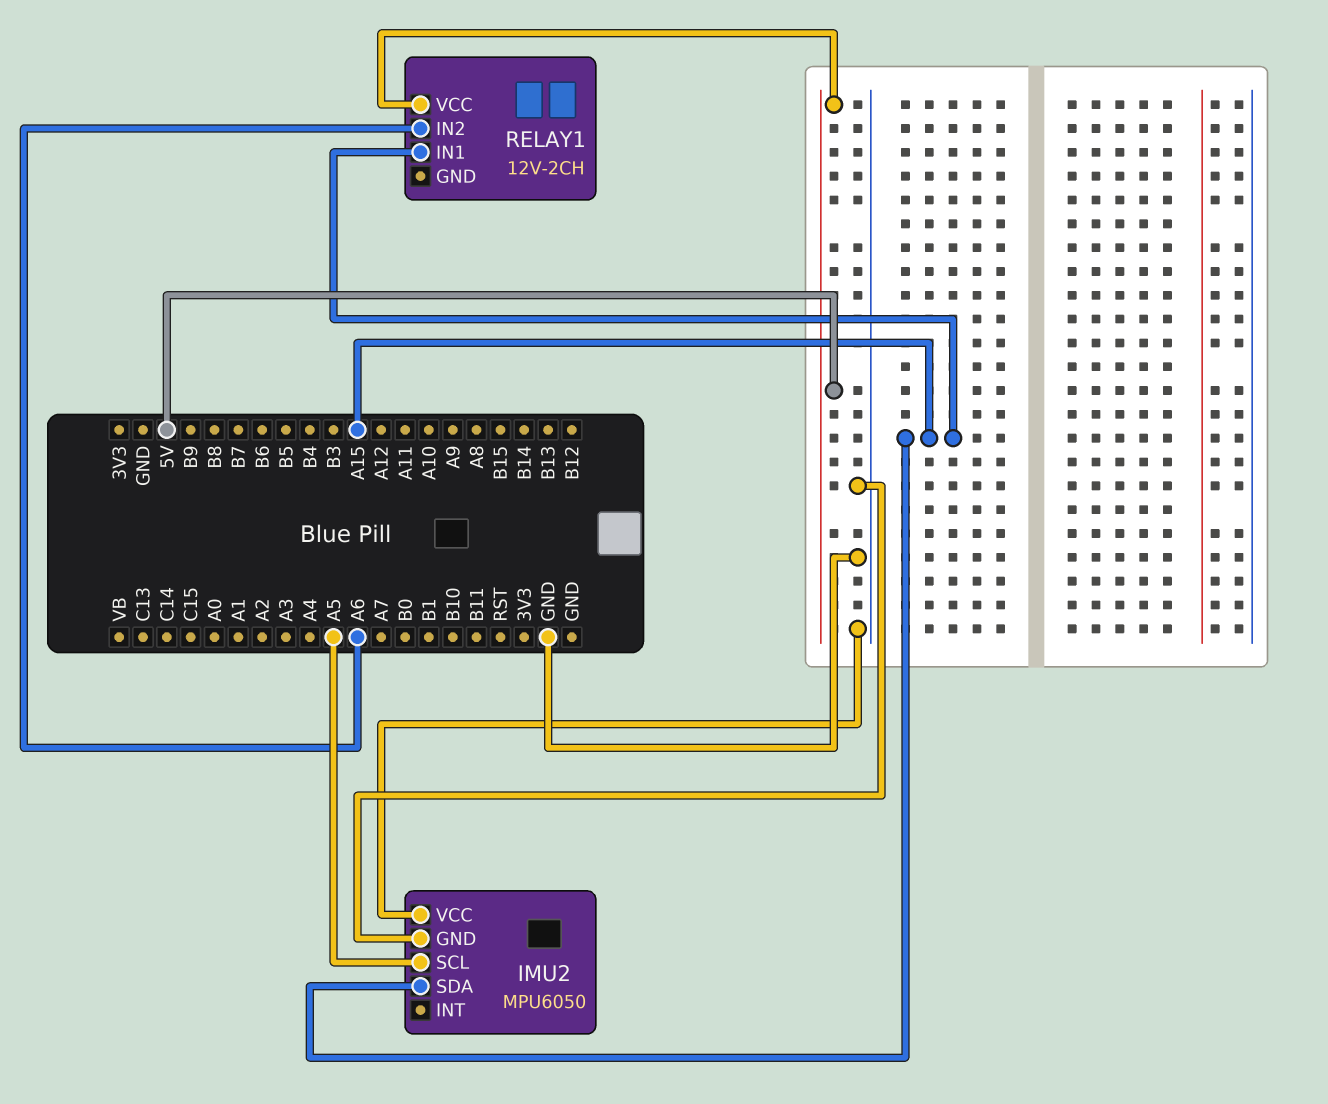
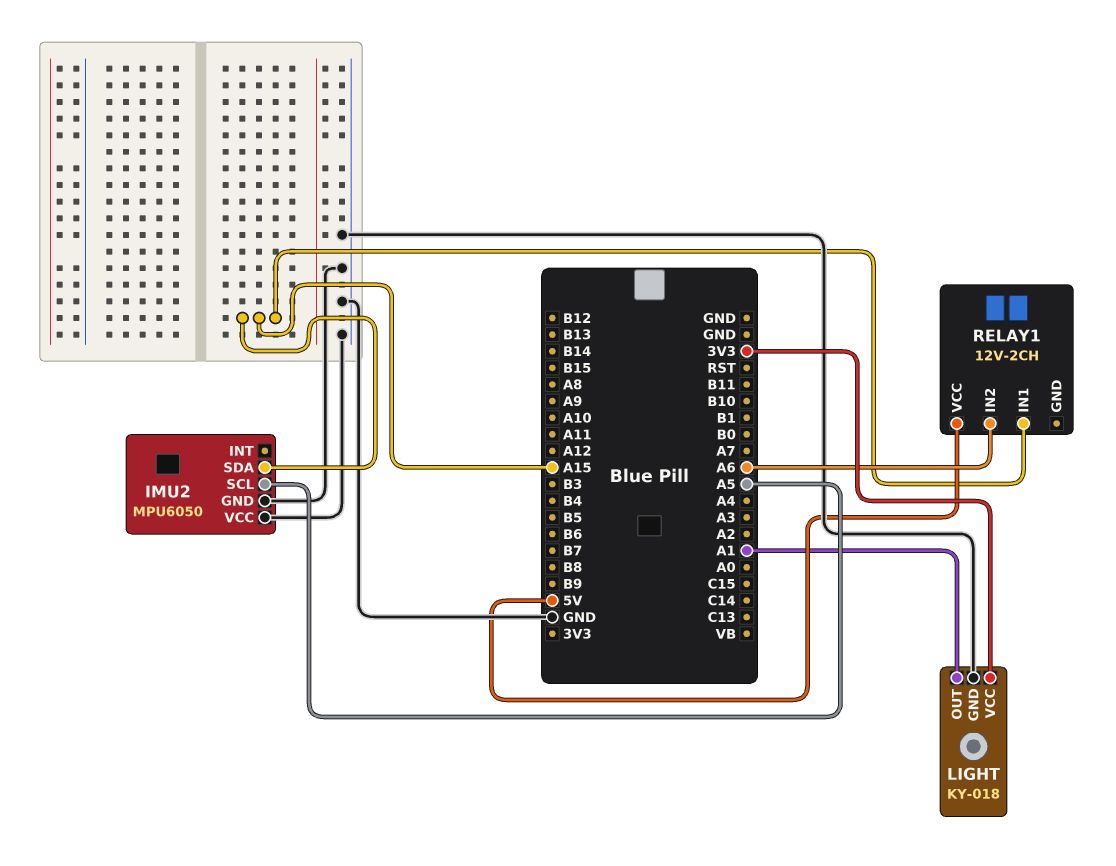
LIGHT: none -> KY-018
LIGHT pin GND: none -> GND
LIGHT pin OUT: none -> A1
LIGHT pin VCC: none -> 3V3

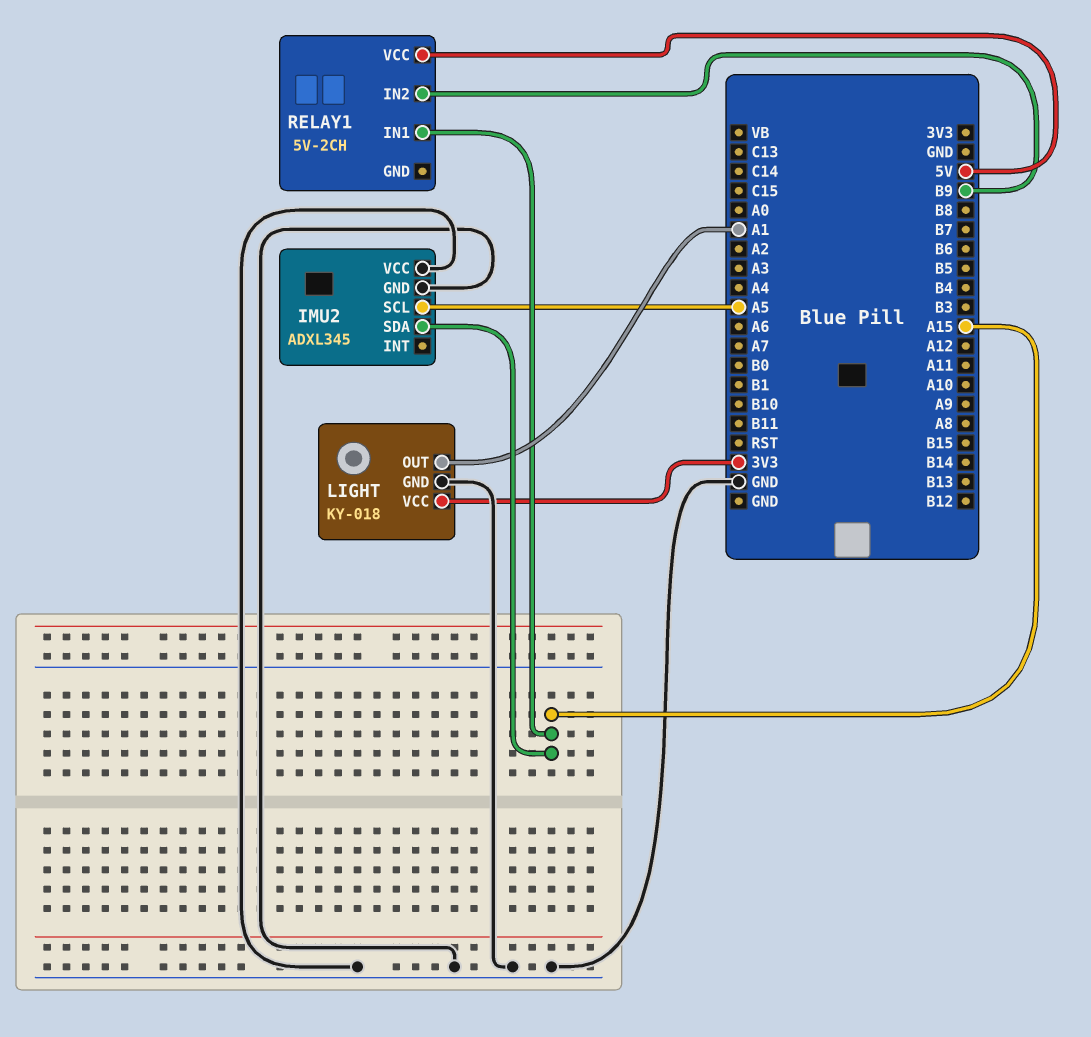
IMU2: MPU6050 -> ADXL345
RELAY1: 12V-2CH -> 5V-2CH
RELAY1 pin IN2: A6 -> B9

